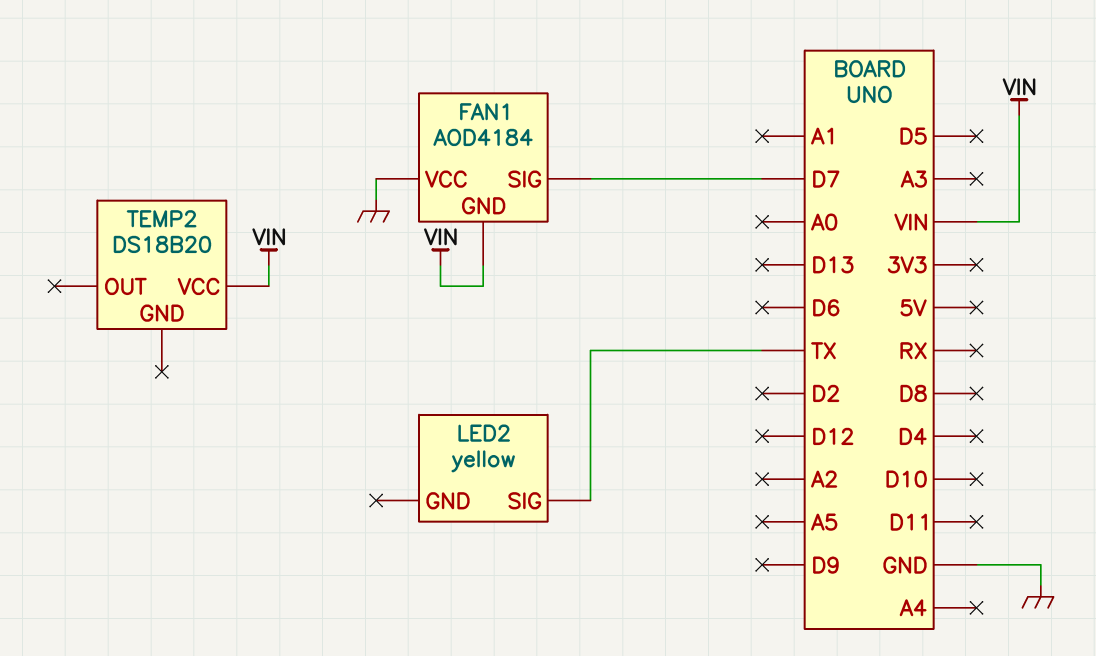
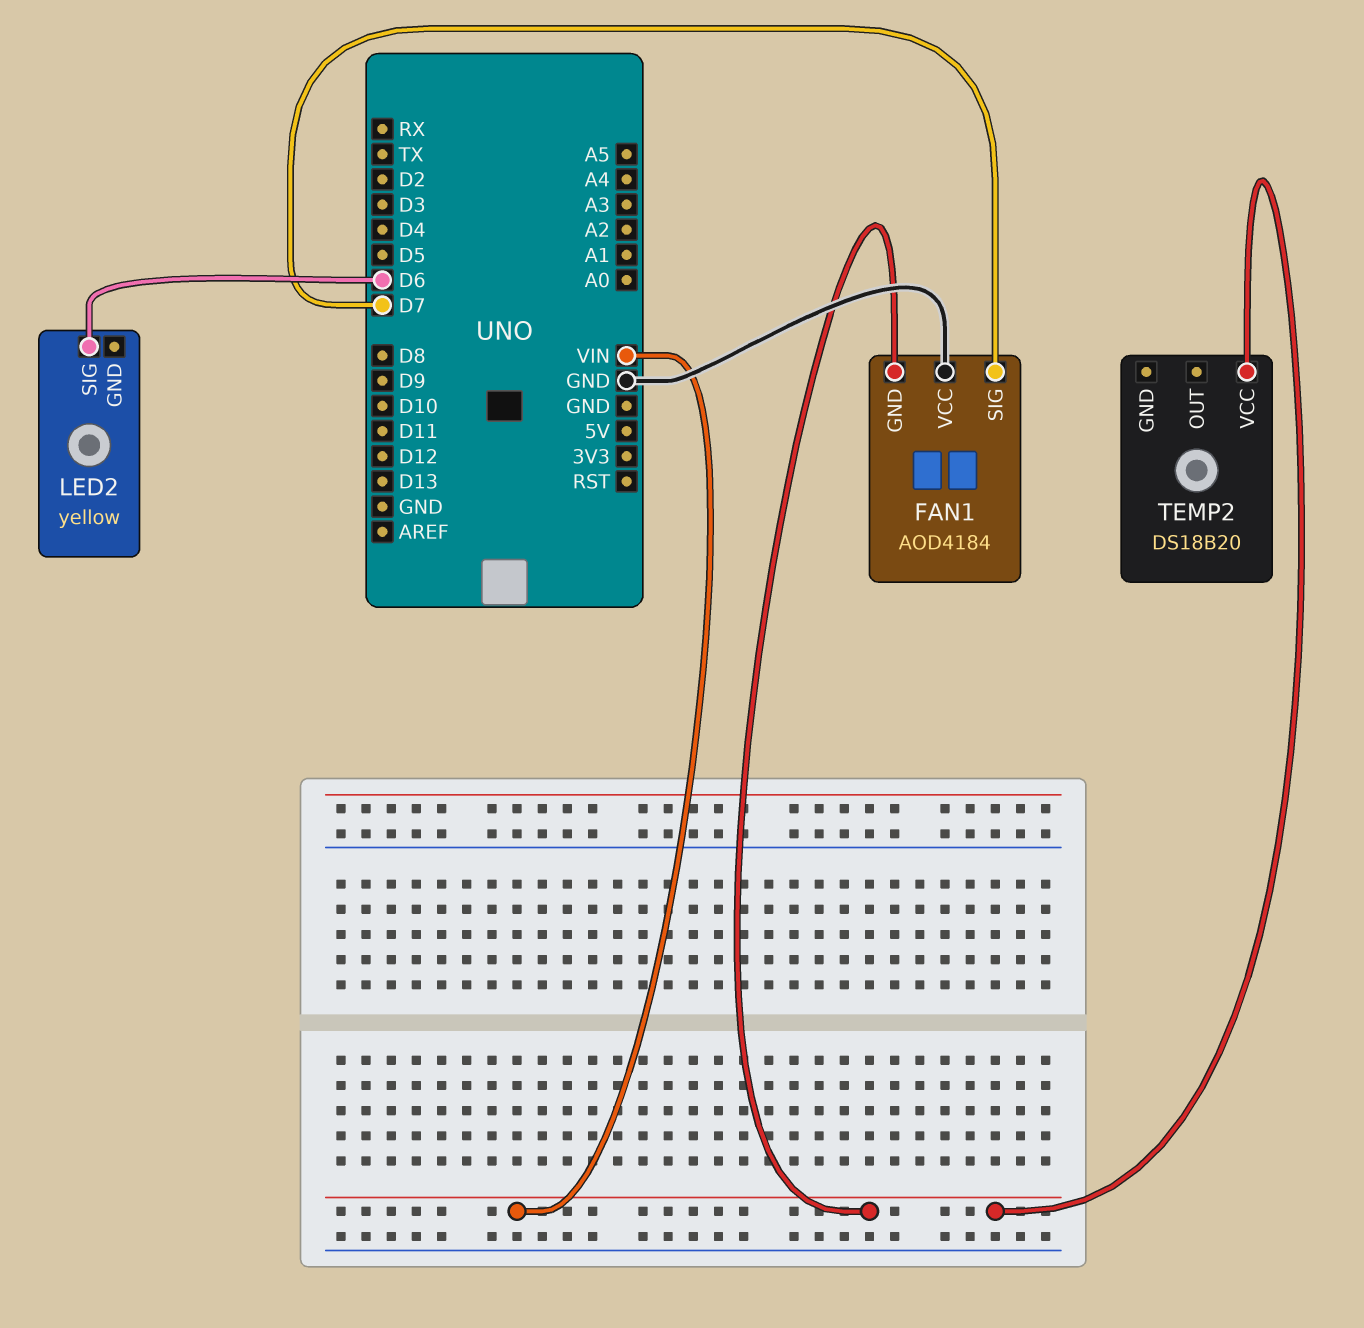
LED2 pin SIG: TX -> D6

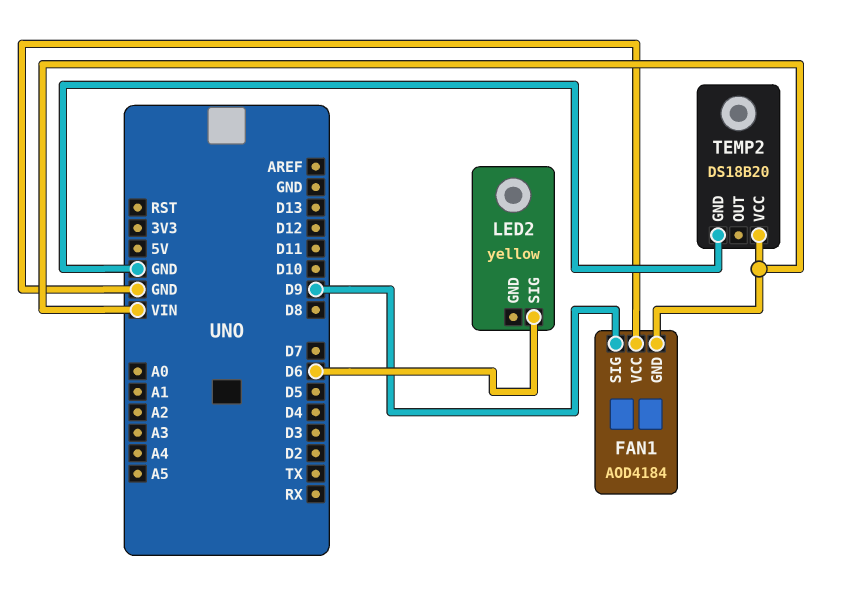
FAN1 pin SIG: D7 -> D9
TEMP2 pin GND: none -> GND

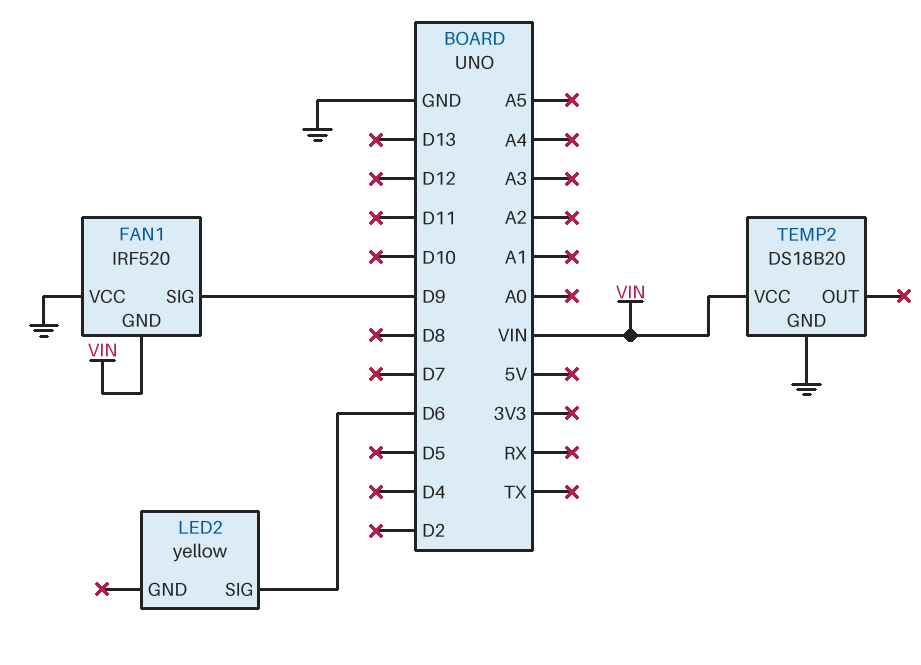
FAN1: AOD4184 -> IRF520

